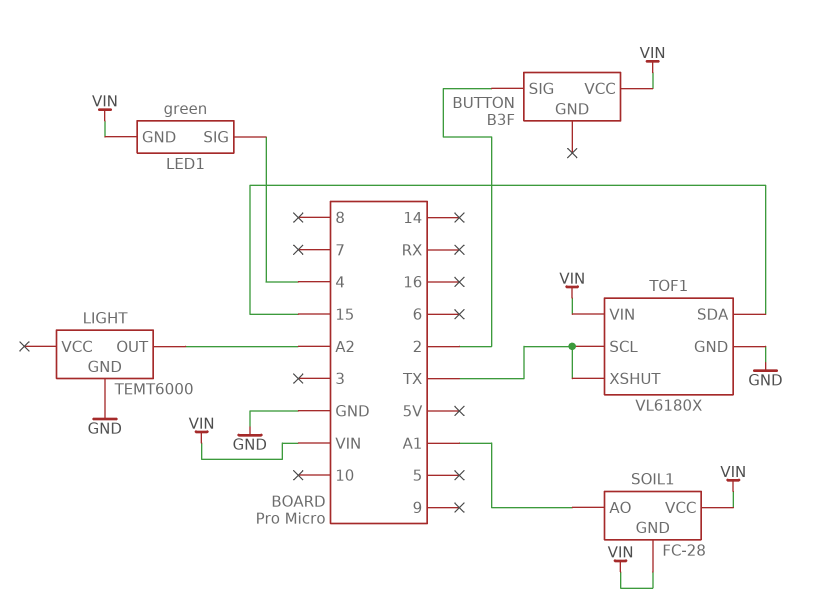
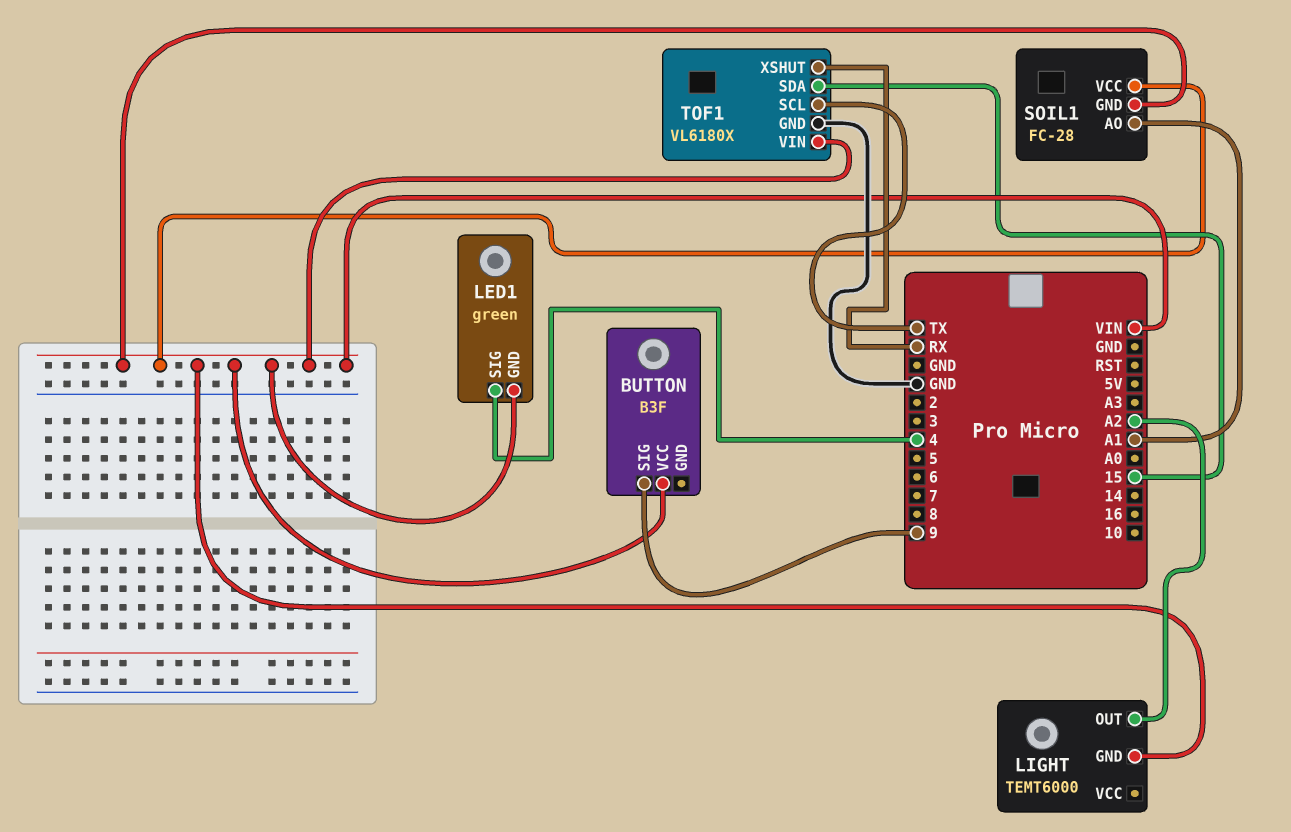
BUTTON pin SIG: 2 -> 9
LIGHT pin GND: GND -> VIN
TOF1 pin XSHUT: TX -> RX

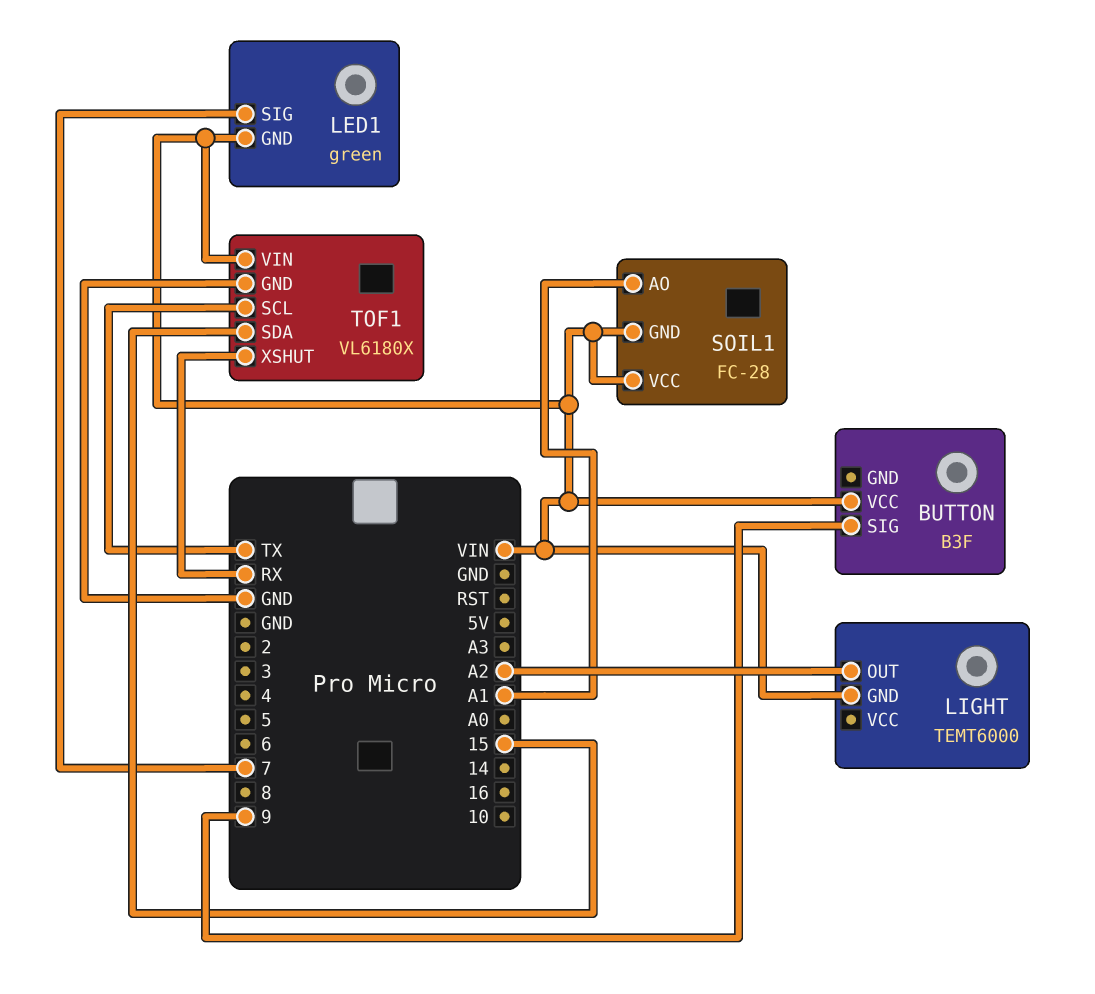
LED1 pin SIG: 4 -> 7

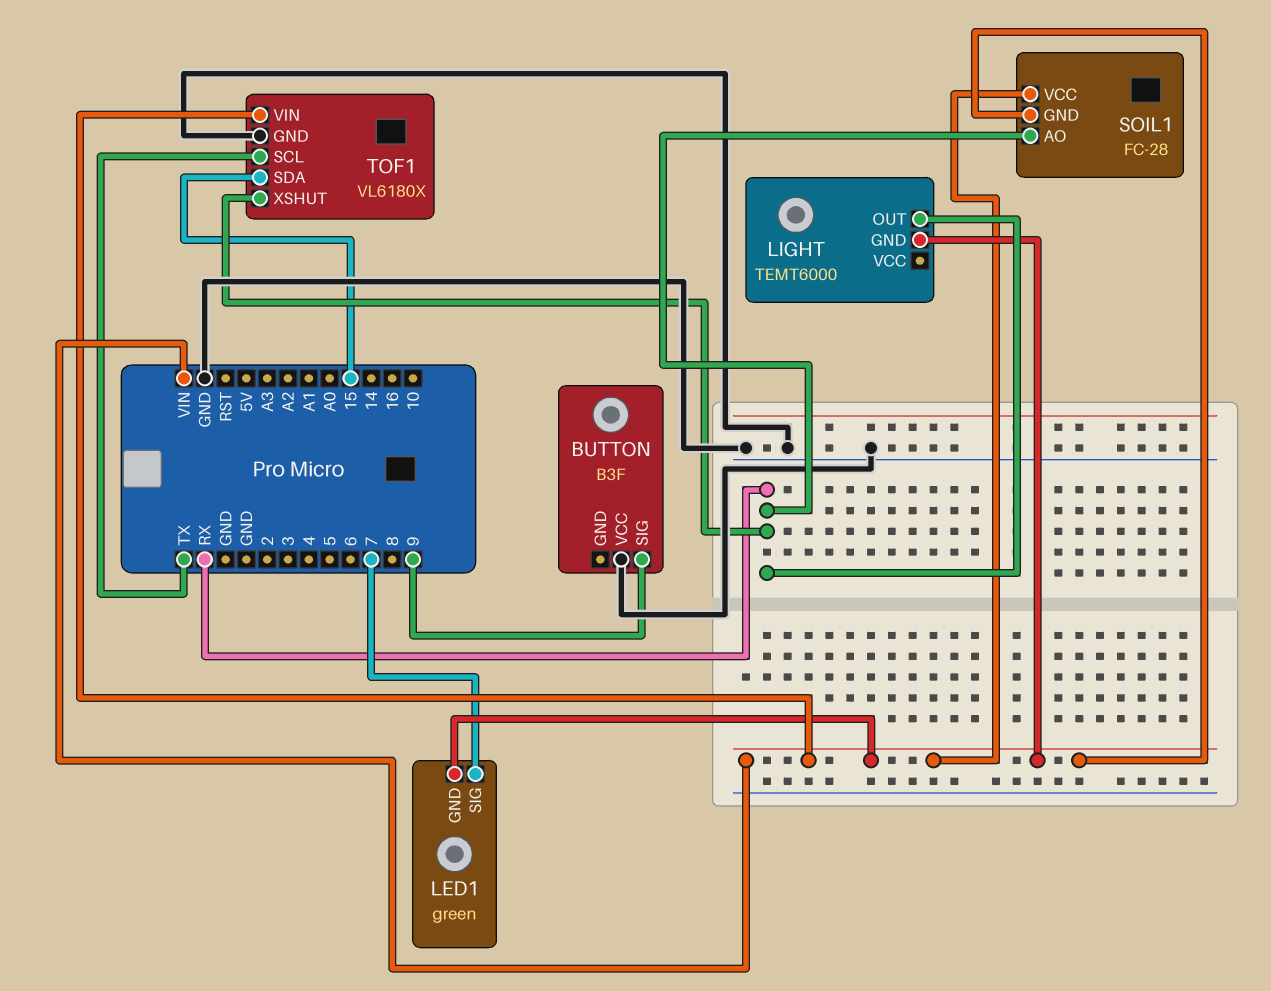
BUTTON pin VCC: VIN -> GND
LIGHT pin OUT: A2 -> RX
SOIL1 pin AO: A1 -> RX

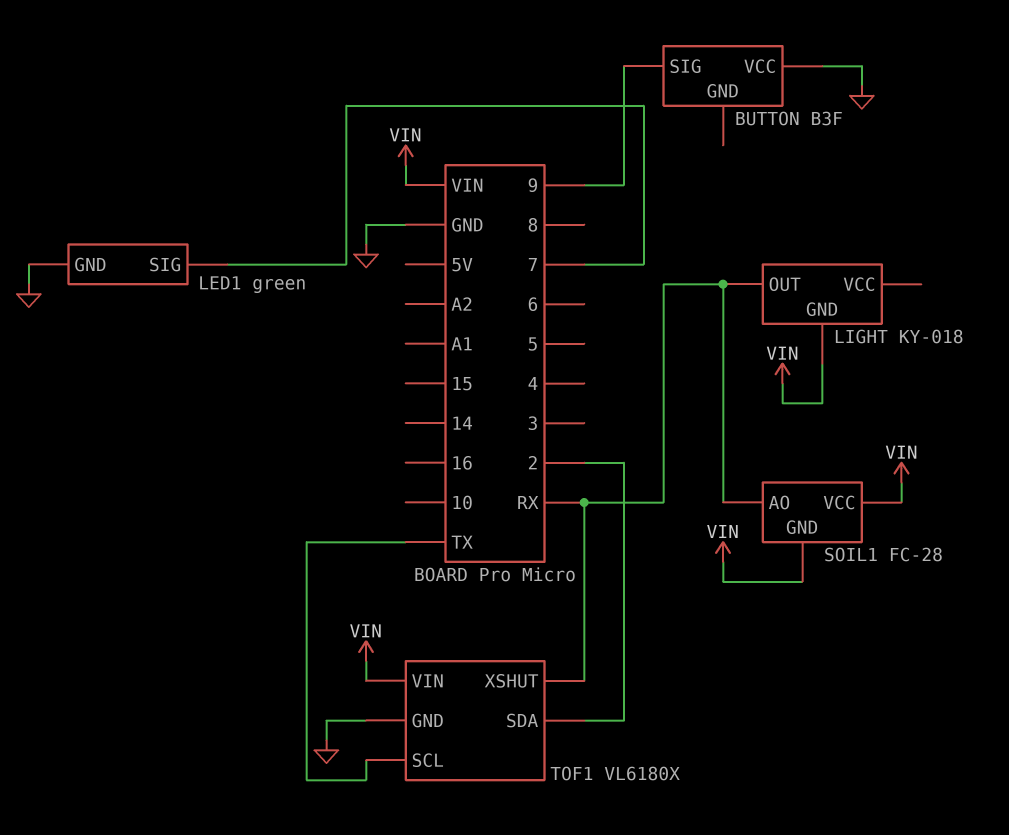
LED1 pin GND: VIN -> GND
LIGHT: TEMT6000 -> KY-018
TOF1 pin SDA: 15 -> 2

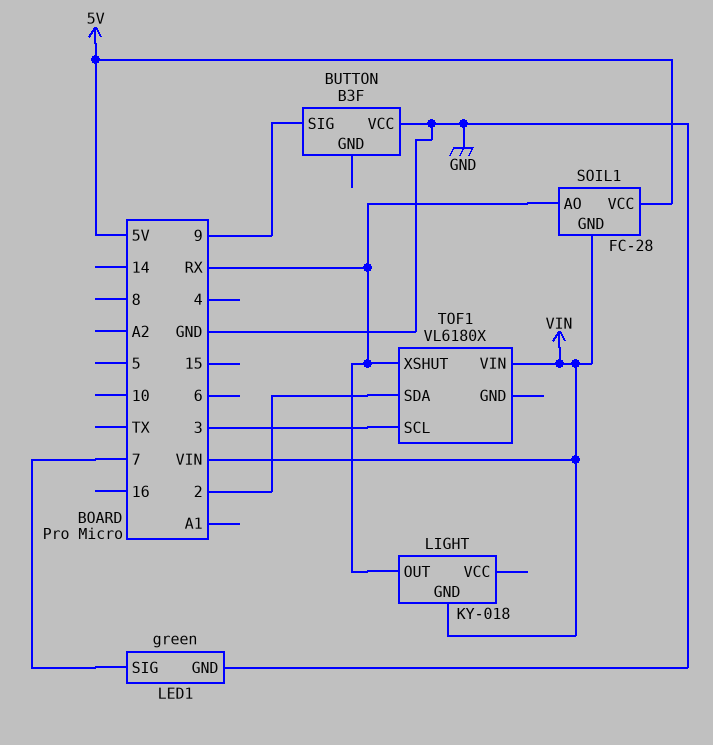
SOIL1 pin VCC: VIN -> 5V
TOF1 pin GND: GND -> none
TOF1 pin SCL: TX -> 3

